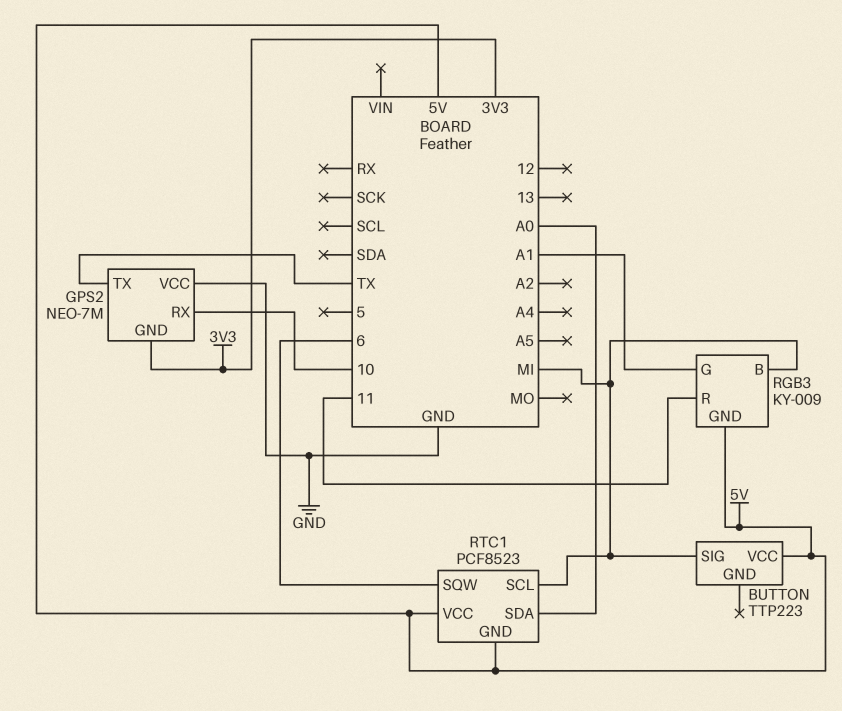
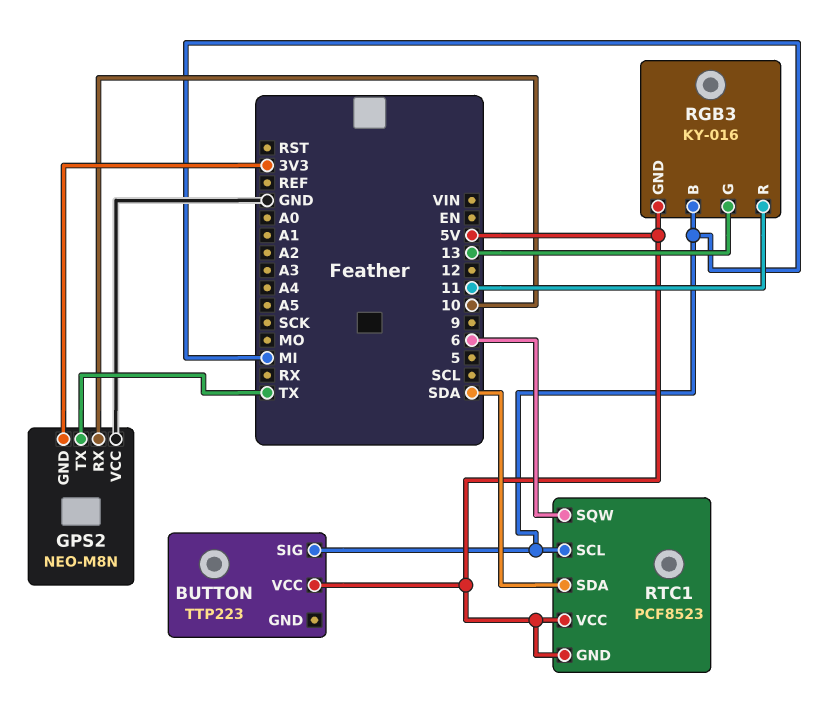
GPS2: NEO-7M -> NEO-M8N
RGB3: KY-009 -> KY-016
RGB3 pin G: A1 -> 13
RTC1 pin SDA: A0 -> SDA

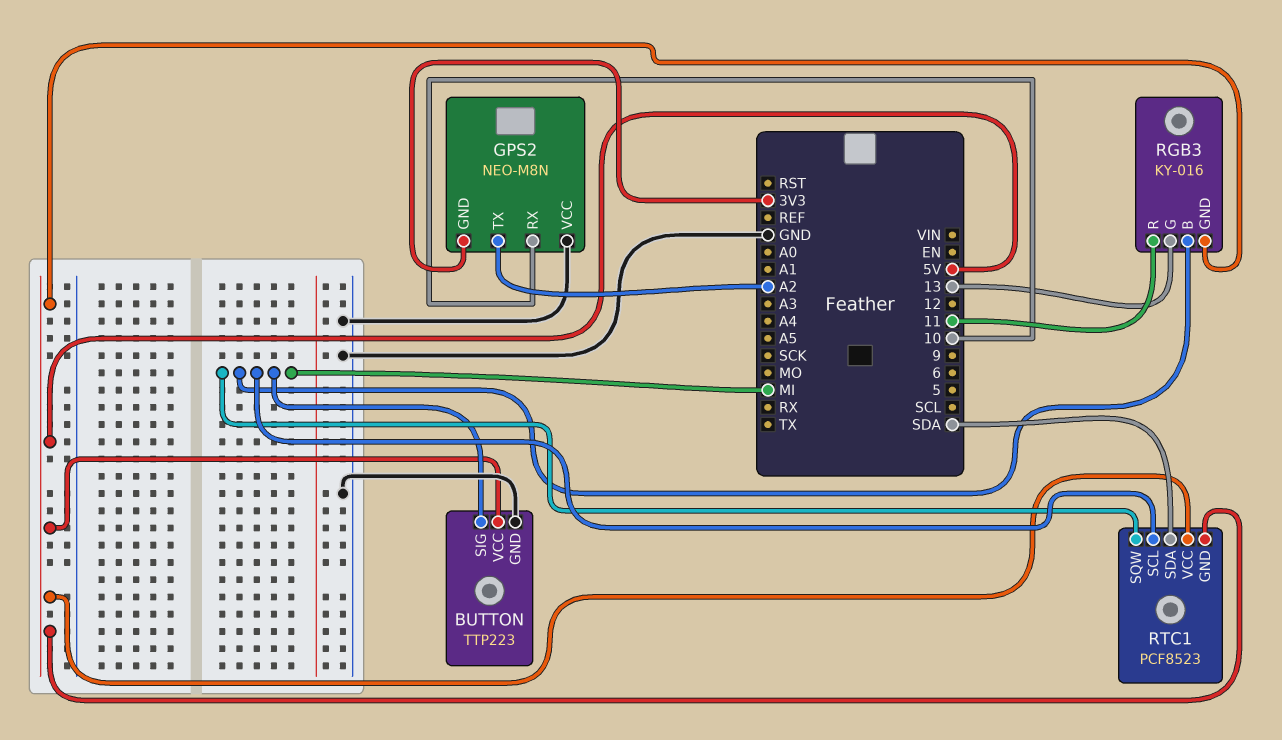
BUTTON pin GND: none -> GND
GPS2 pin TX: TX -> A2
RTC1 pin SQW: 6 -> MI

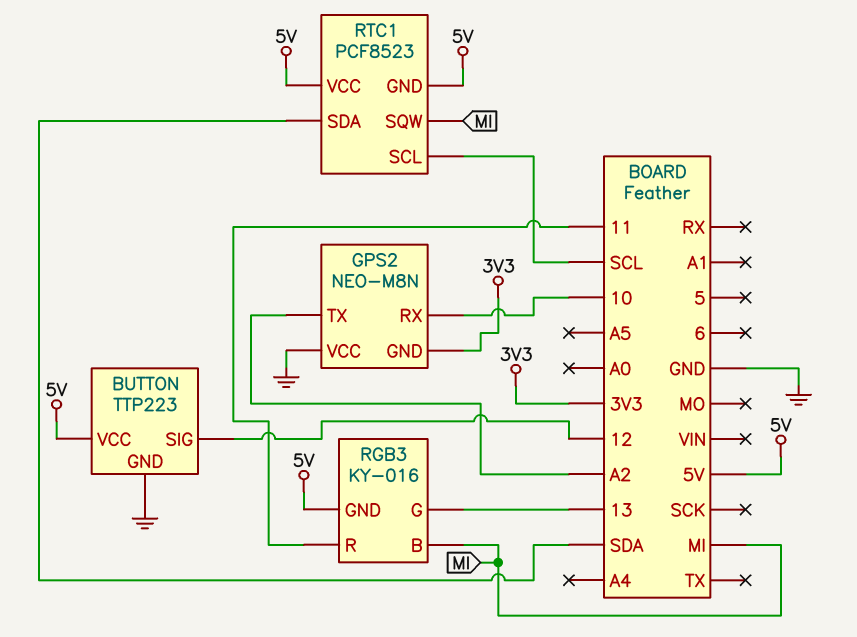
BUTTON pin SIG: MI -> 12
RTC1 pin SCL: MI -> SCL

